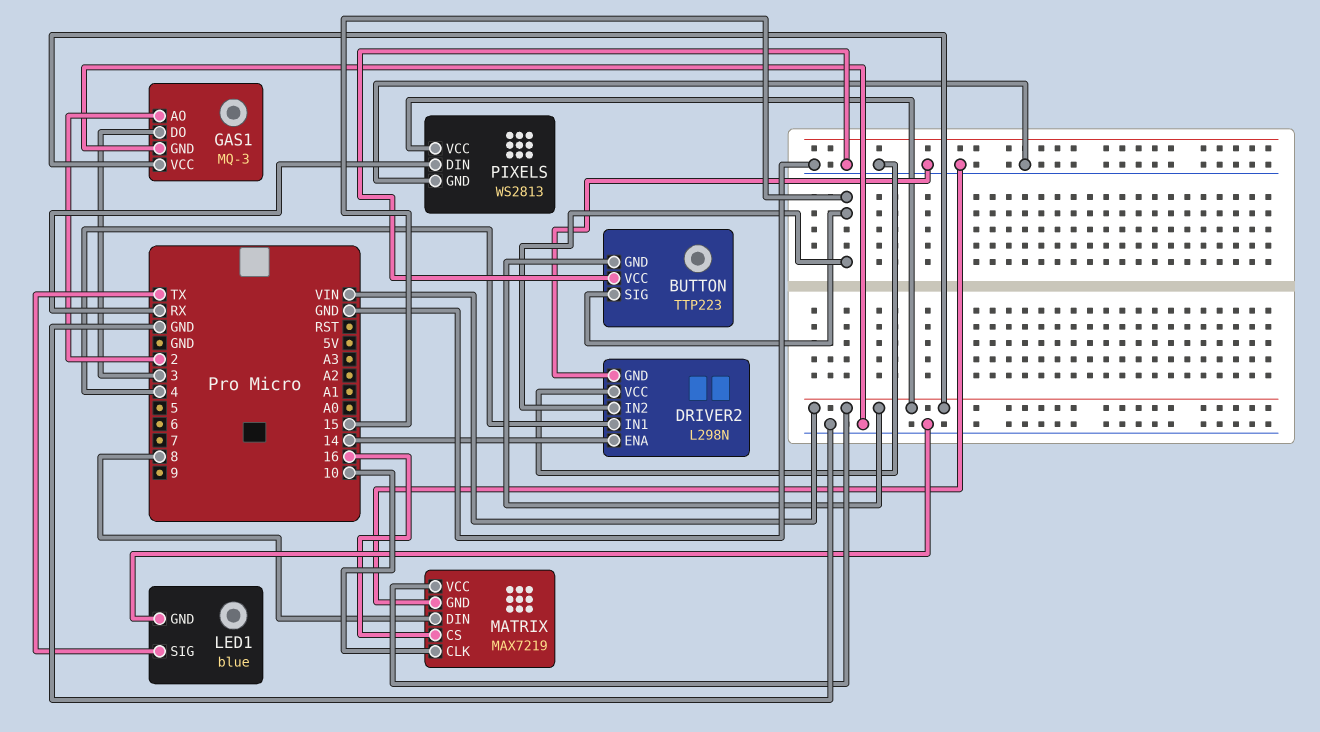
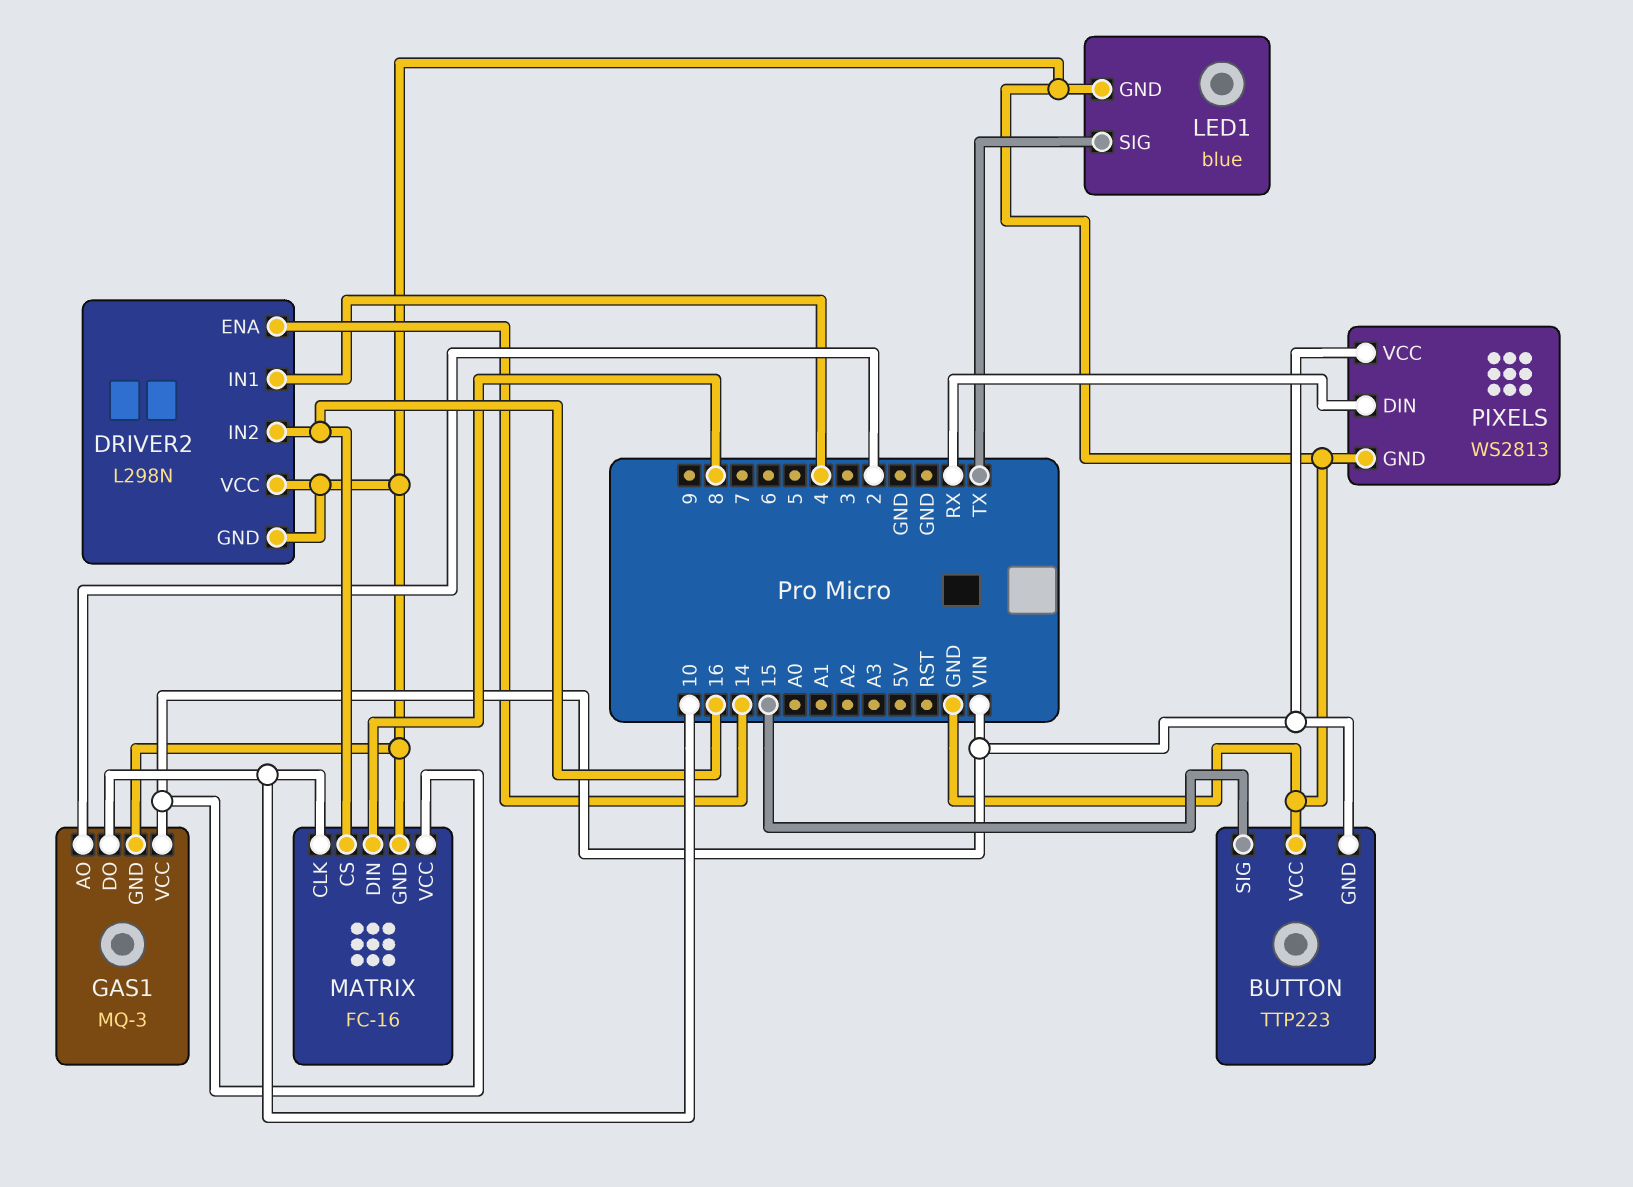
DRIVER2 pin IN2: 15 -> 16
GAS1 pin DO: 3 -> 10
MATRIX: MAX7219 -> FC-16

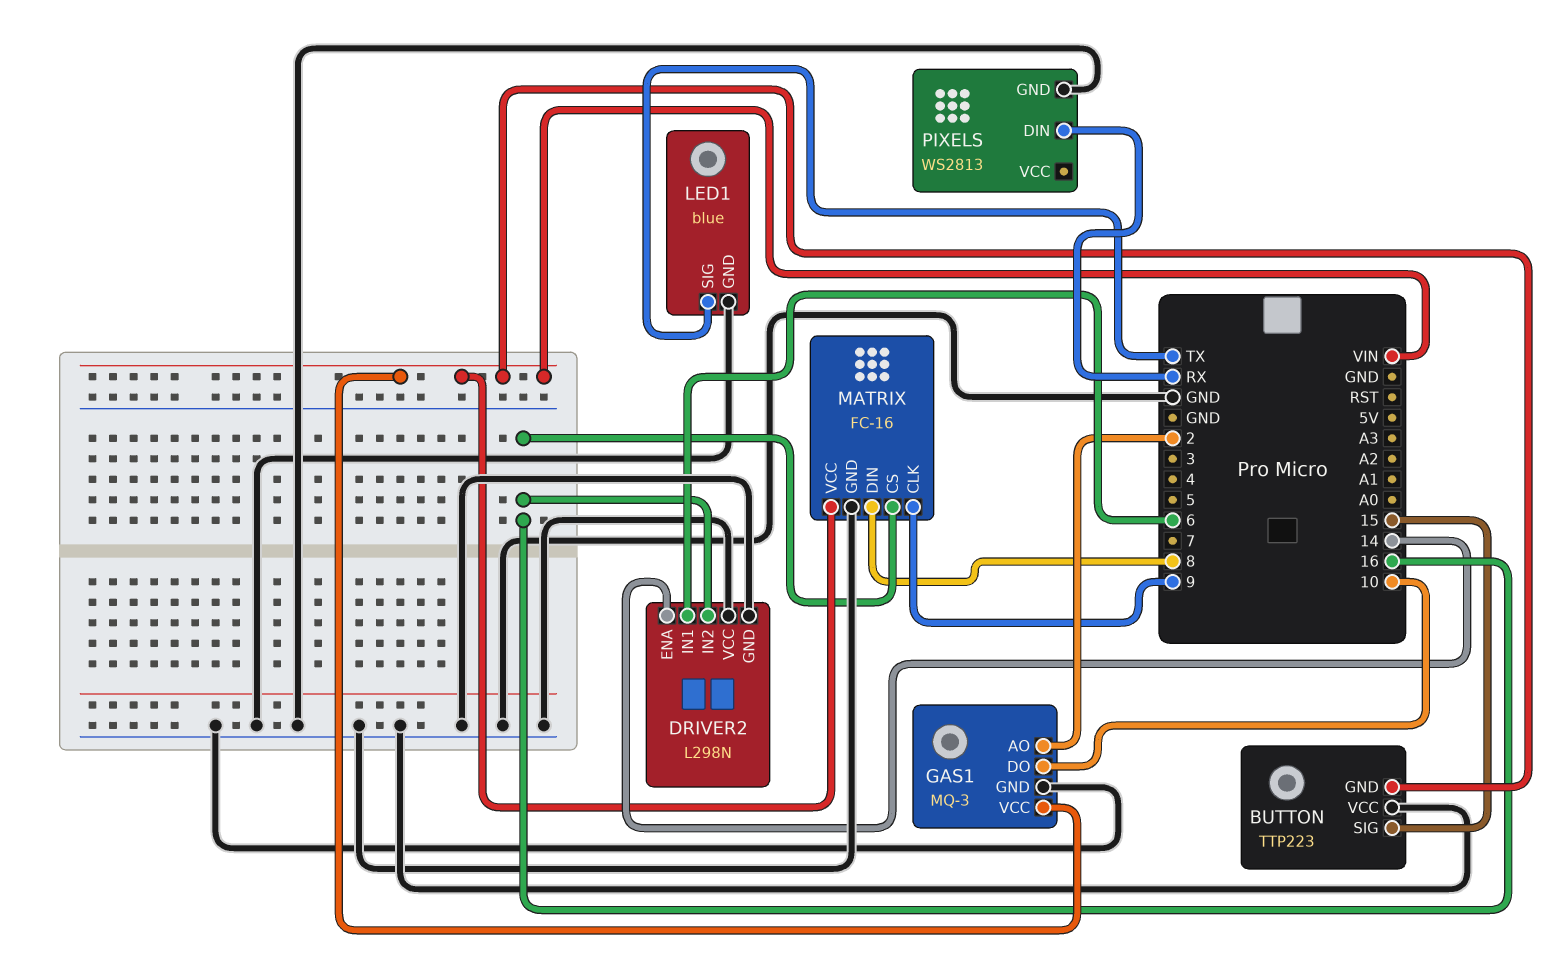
DRIVER2 pin IN1: 4 -> 6
MATRIX pin CLK: 10 -> 9
PIXELS pin VCC: VIN -> none

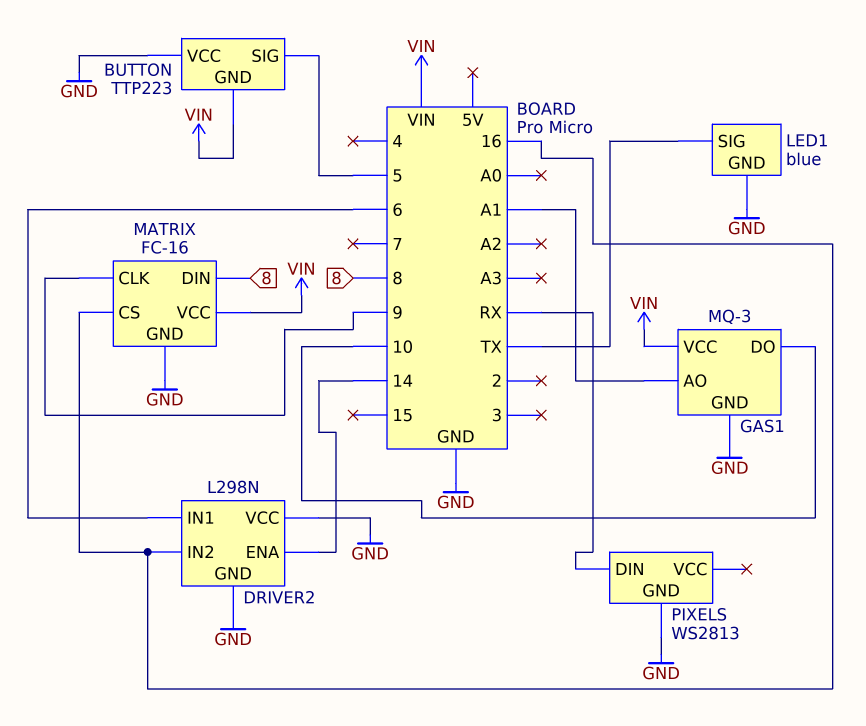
BUTTON pin SIG: 15 -> 5
GAS1 pin AO: 2 -> A1

